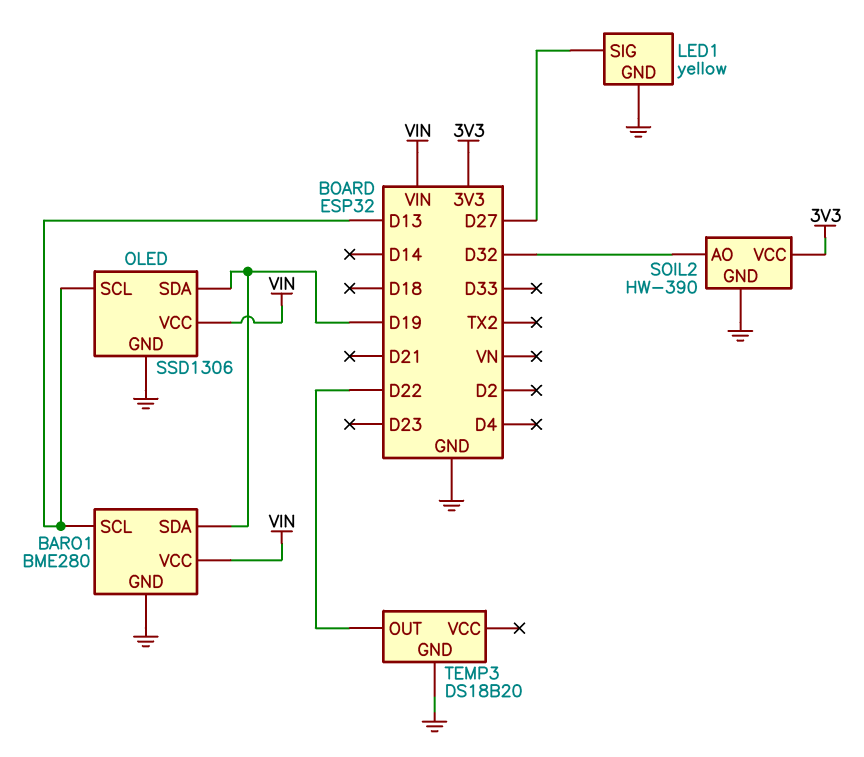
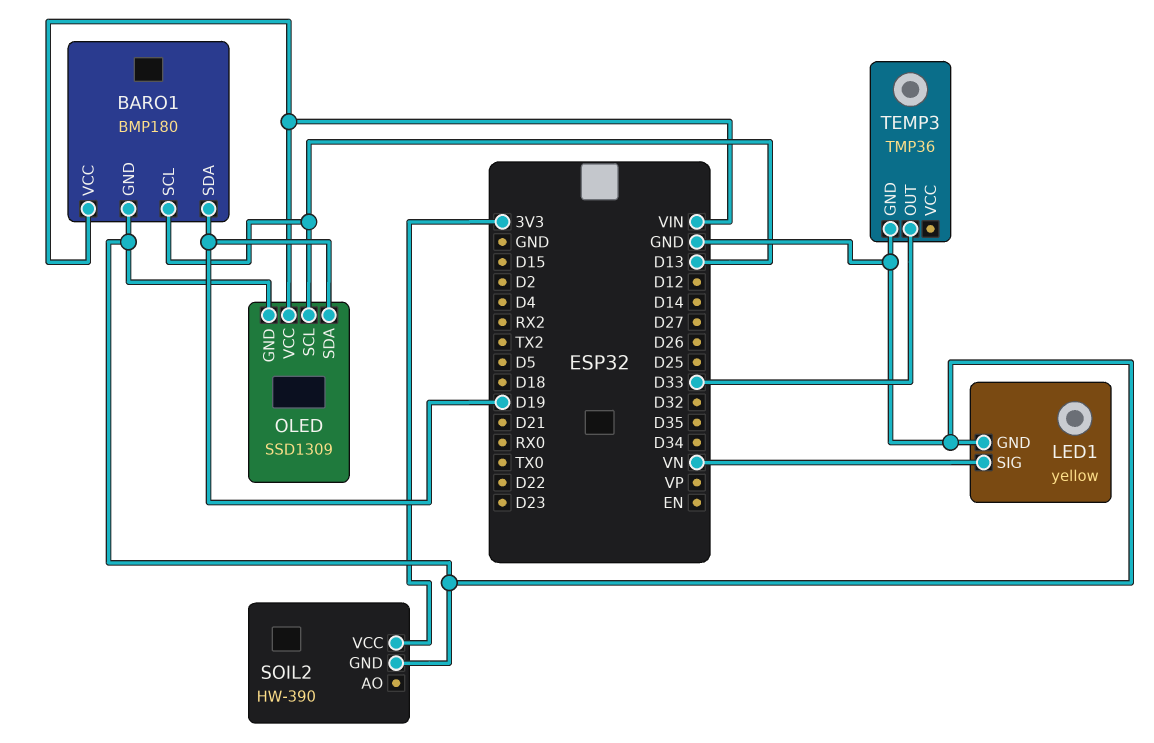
BARO1: BME280 -> BMP180
LED1 pin SIG: D27 -> VN
OLED: SSD1306 -> SSD1309
SOIL2 pin AO: D32 -> none
TEMP3: DS18B20 -> TMP36
TEMP3 pin OUT: D22 -> D33

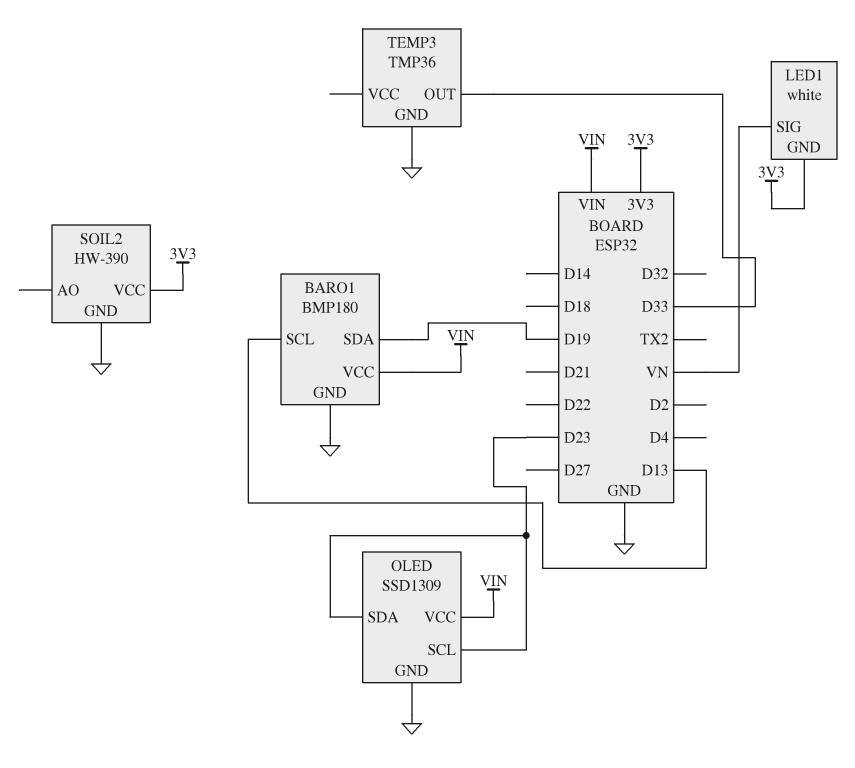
LED1: yellow -> white
LED1 pin GND: GND -> 3V3
OLED pin SCL: D13 -> D23
OLED pin SDA: D19 -> D23

